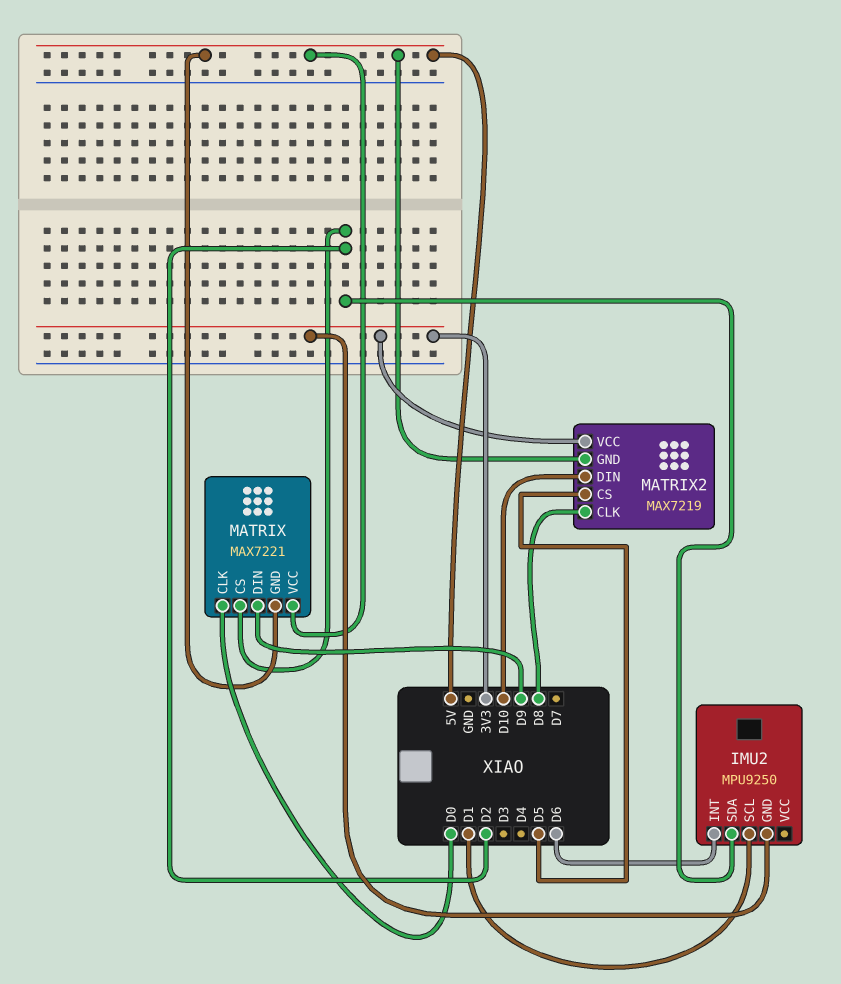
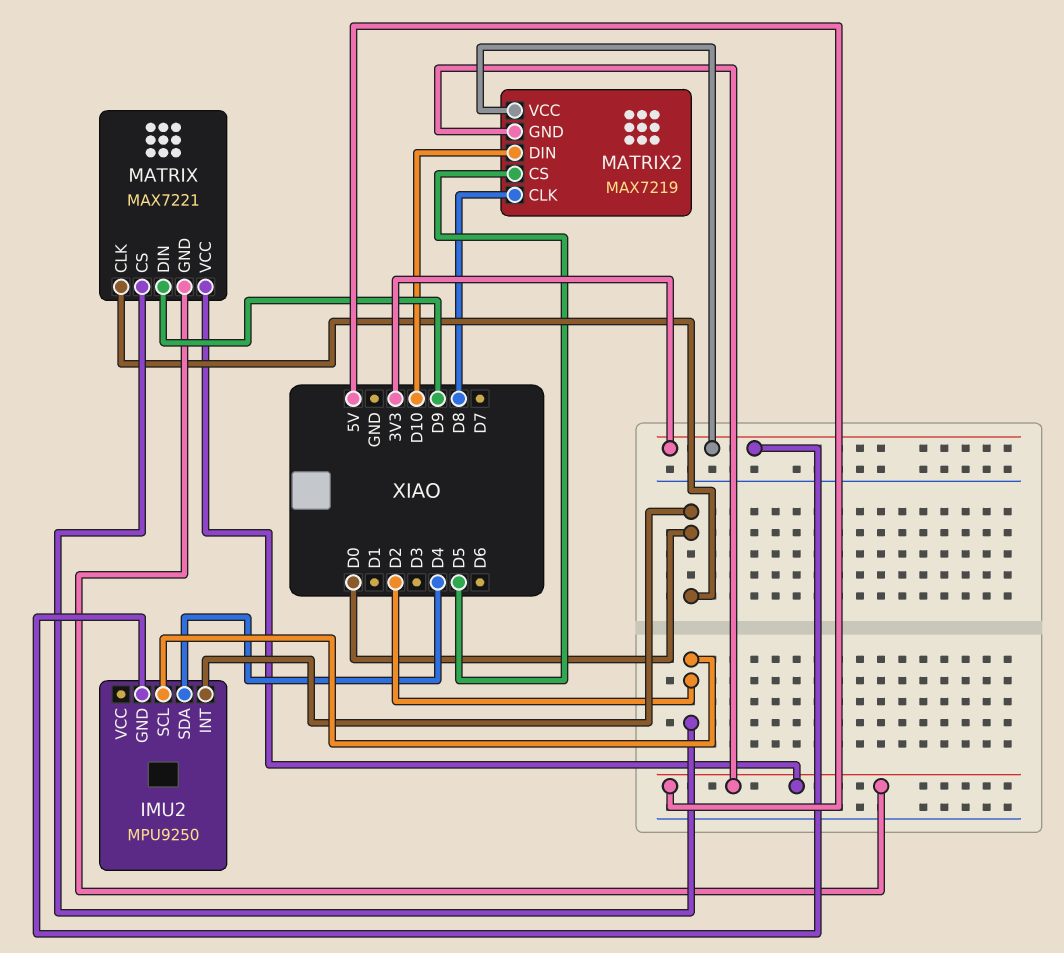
IMU2 pin INT: D6 -> D0
IMU2 pin SCL: D1 -> D2
IMU2 pin SDA: D2 -> D4

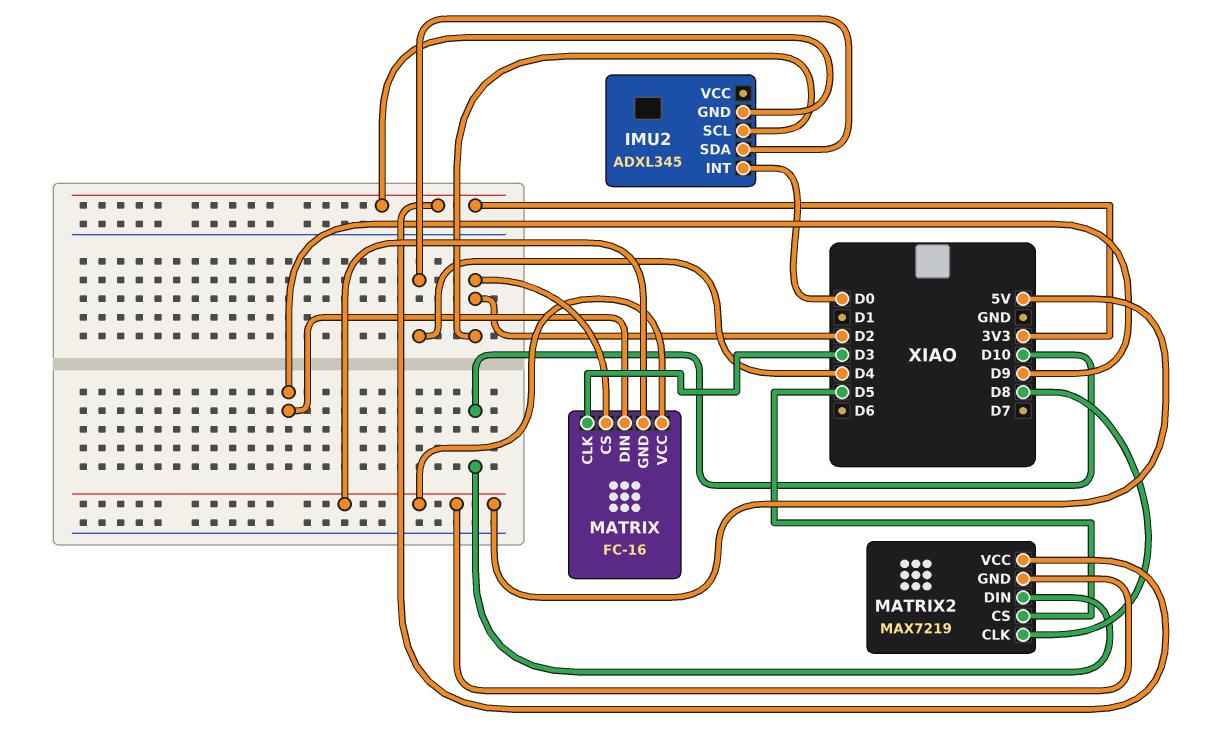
IMU2: MPU9250 -> ADXL345
MATRIX: MAX7221 -> FC-16
MATRIX pin CLK: D0 -> D3

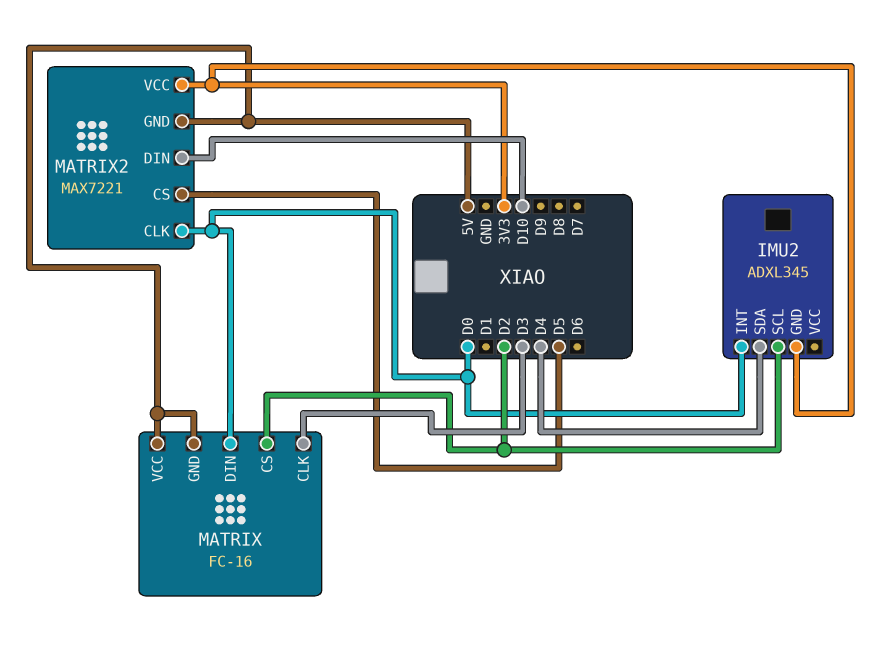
MATRIX pin DIN: D9 -> D0
MATRIX2: MAX7219 -> MAX7221
MATRIX2 pin CLK: D8 -> D0

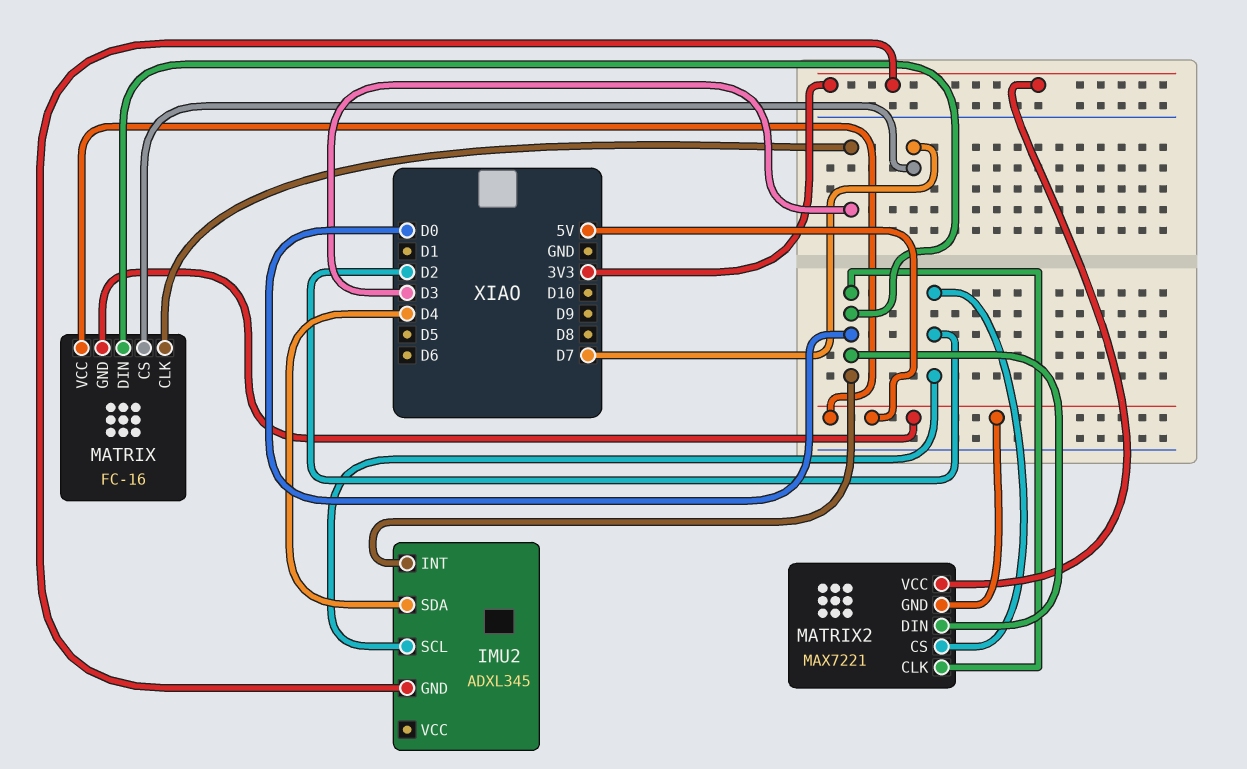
MATRIX pin CS: D2 -> D7
MATRIX2 pin CS: D5 -> D2
MATRIX2 pin DIN: D10 -> D0

